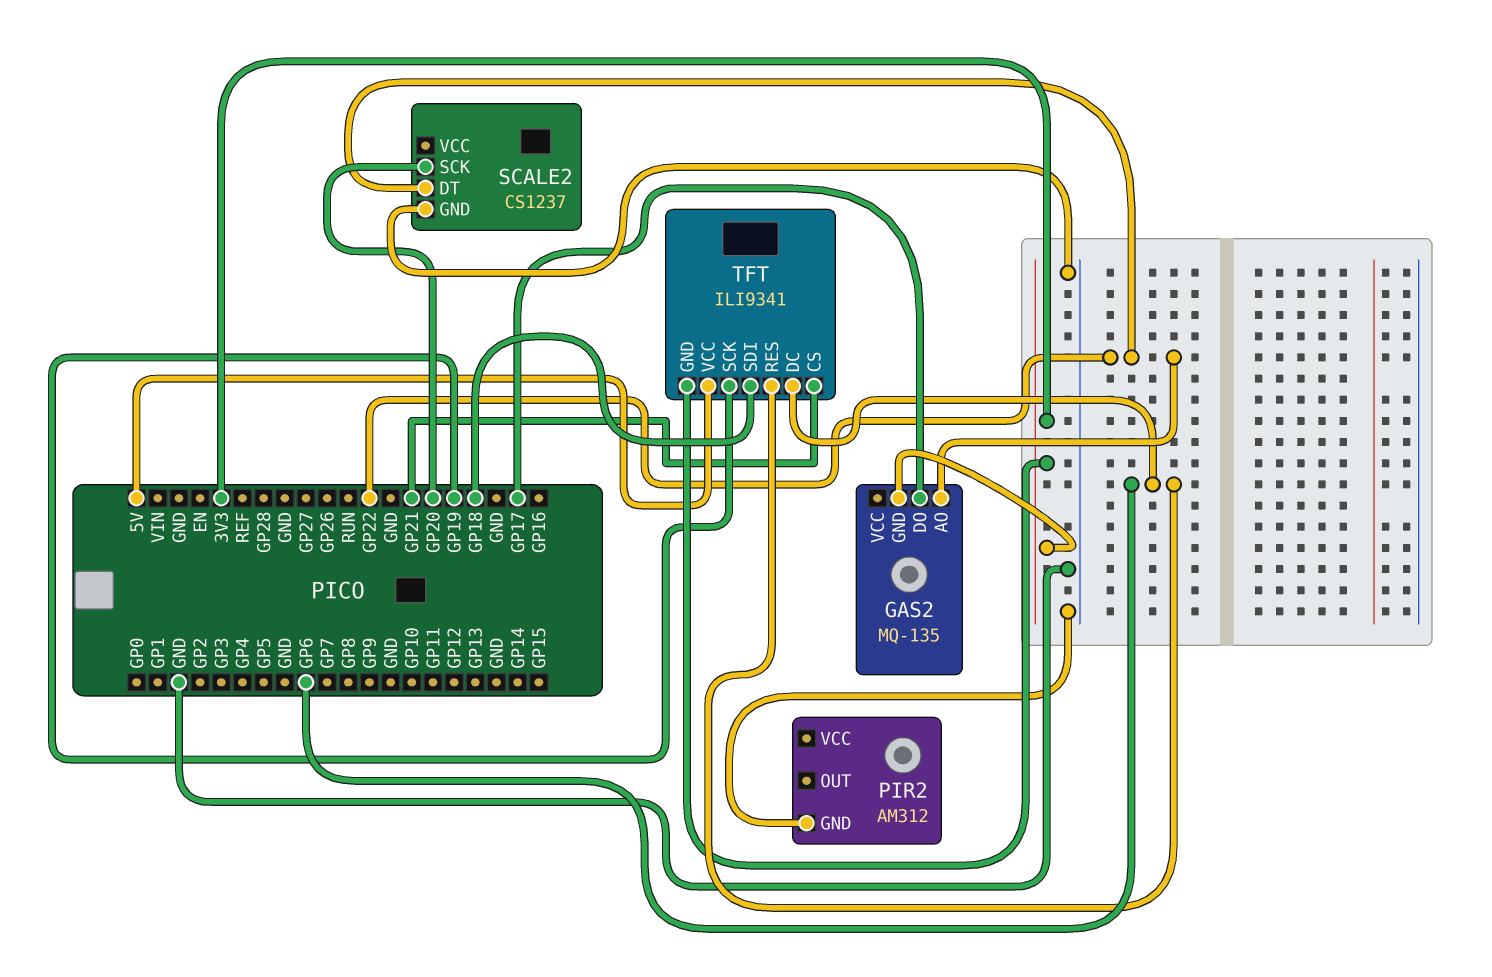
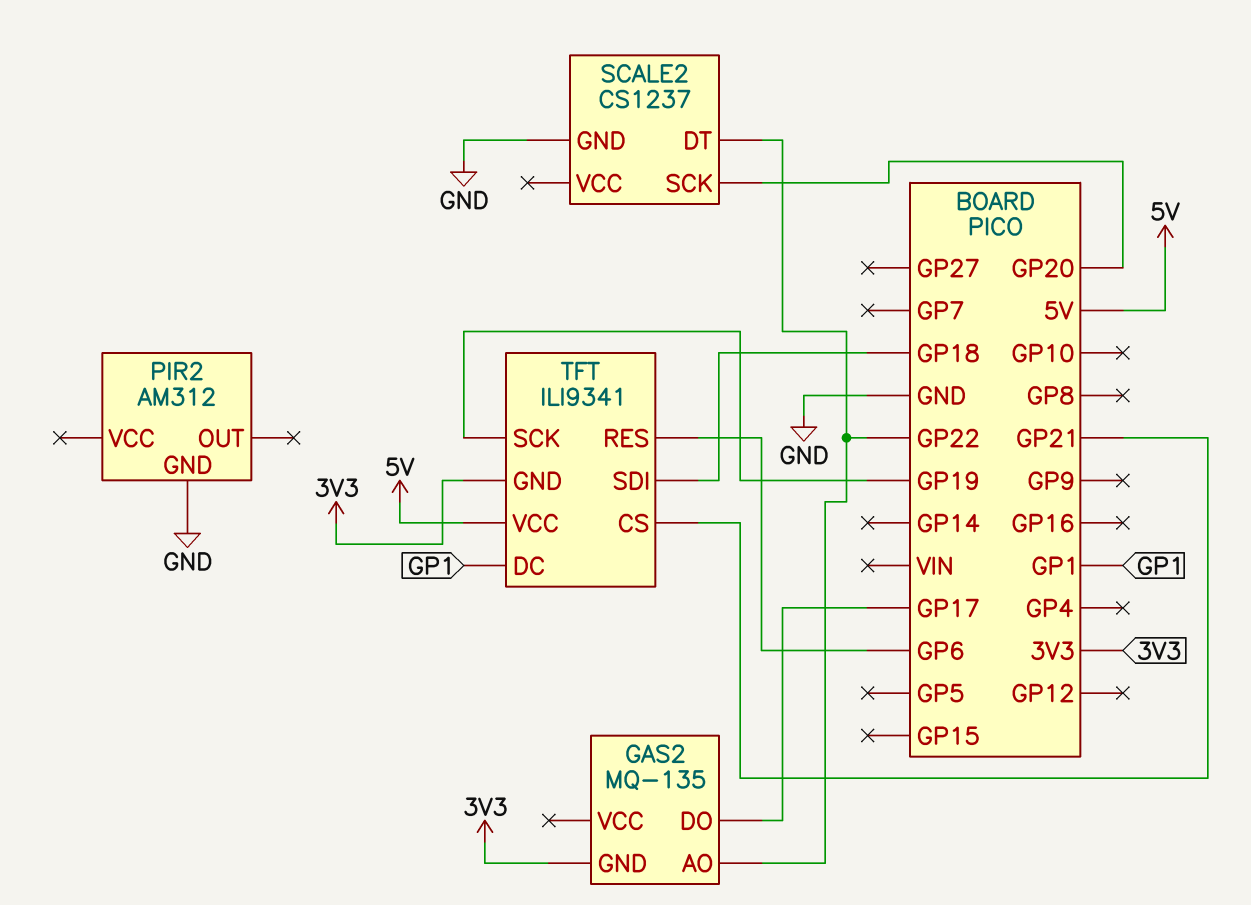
TFT pin DC: GP6 -> GP1

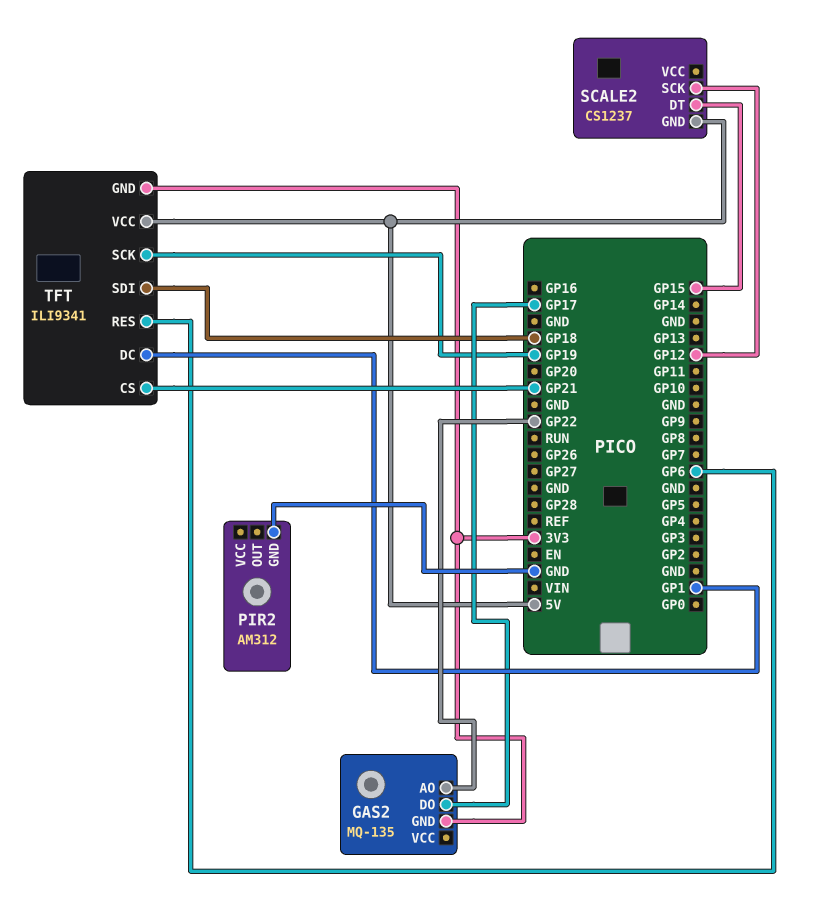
SCALE2 pin DT: GP22 -> GP15
SCALE2 pin GND: GND -> 5V
SCALE2 pin SCK: GP20 -> GP12

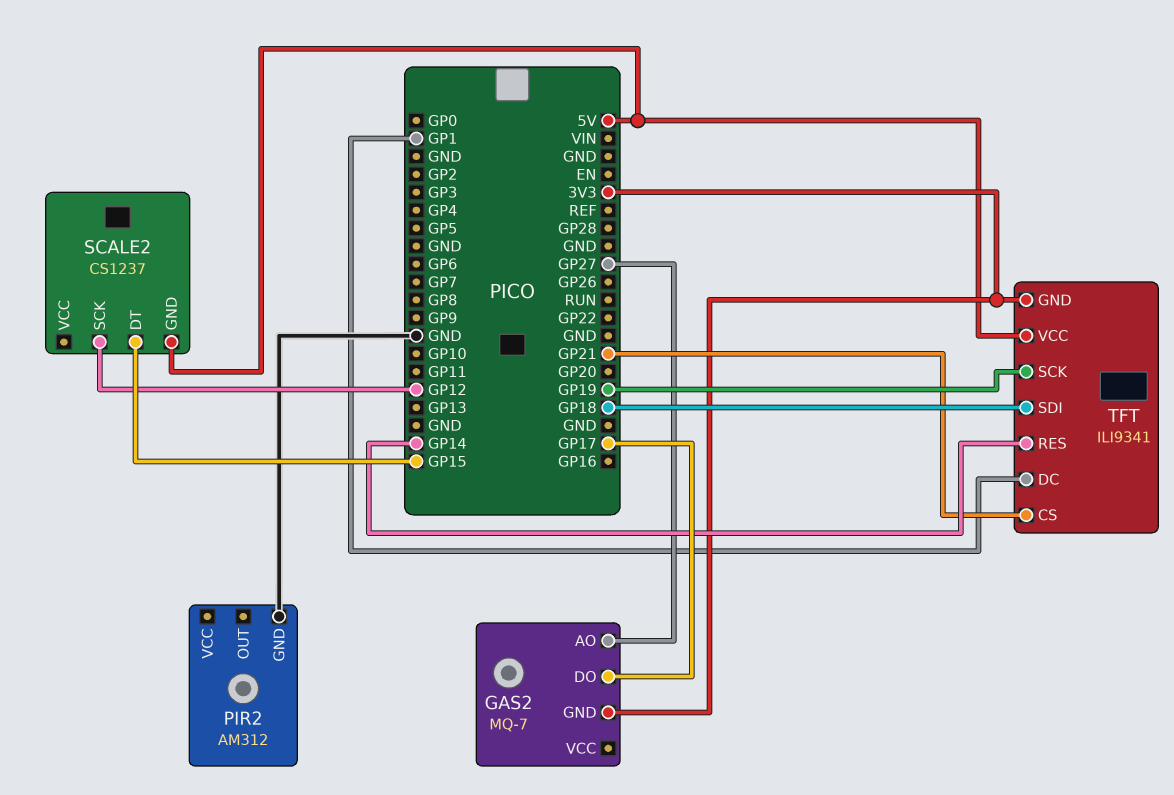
GAS2: MQ-135 -> MQ-7
GAS2 pin AO: GP22 -> GP27
TFT pin RES: GP6 -> GP14

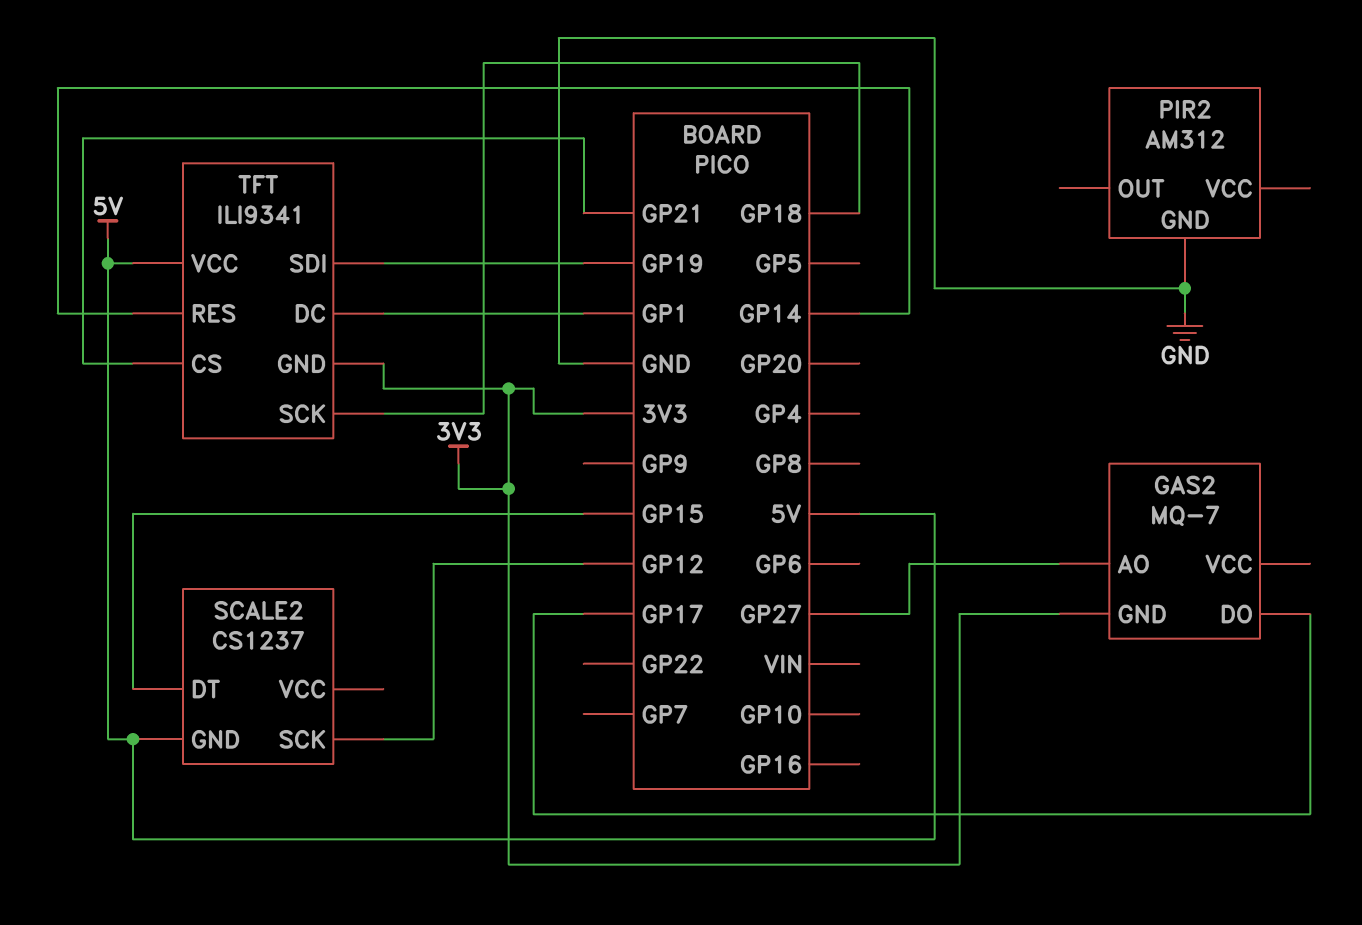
TFT pin SCK: GP19 -> GP18
TFT pin SDI: GP18 -> GP19

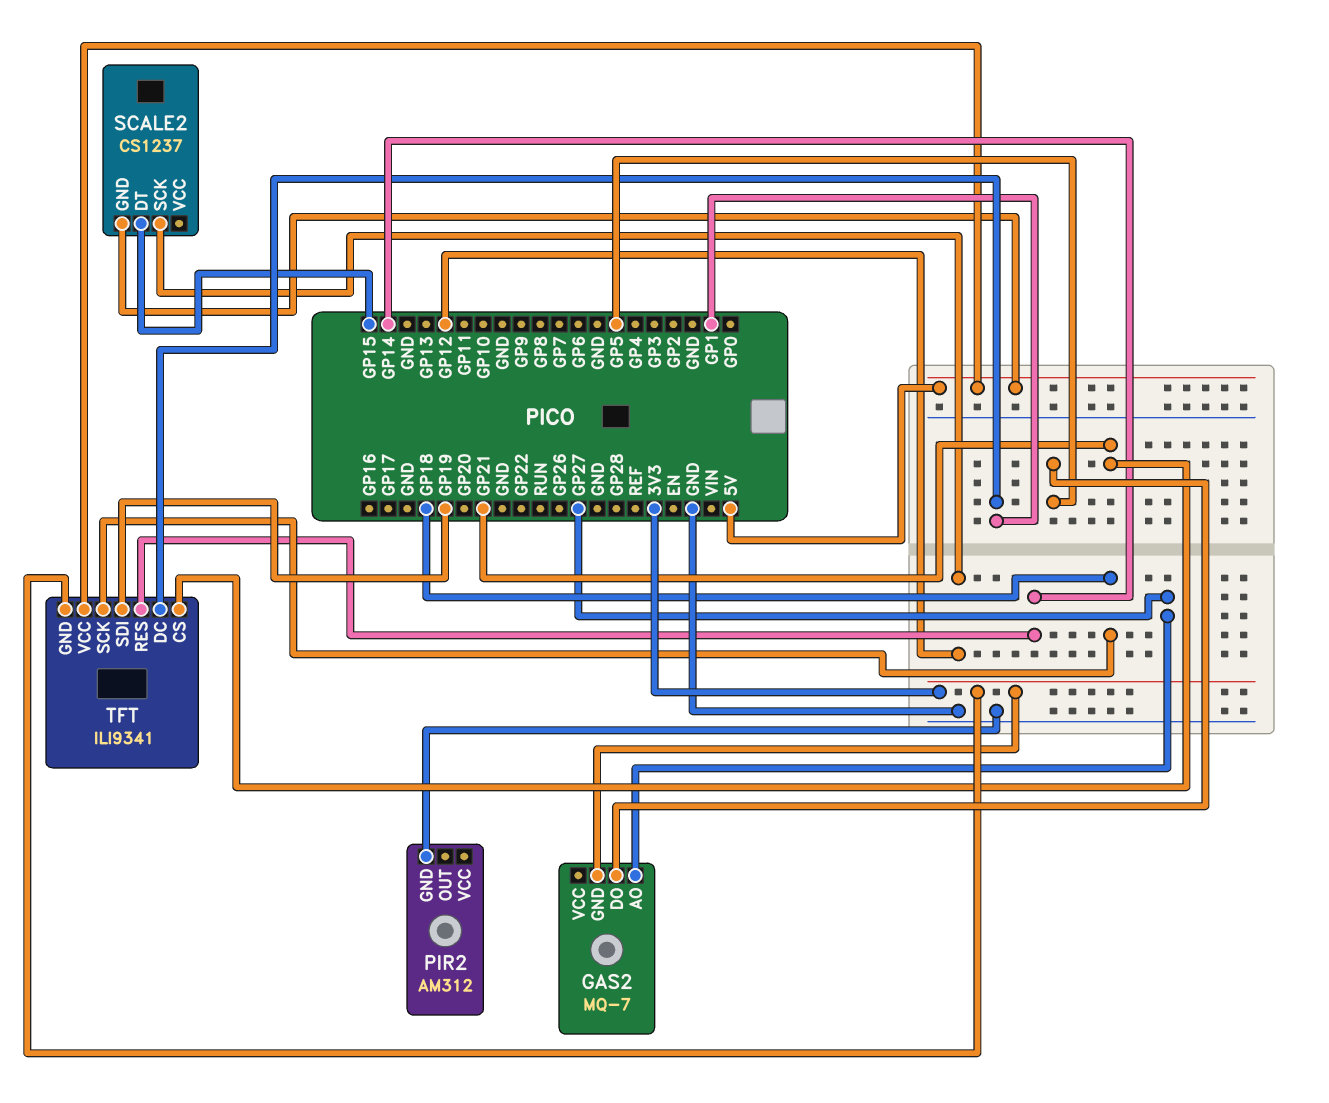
GAS2 pin DO: GP17 -> GP5

